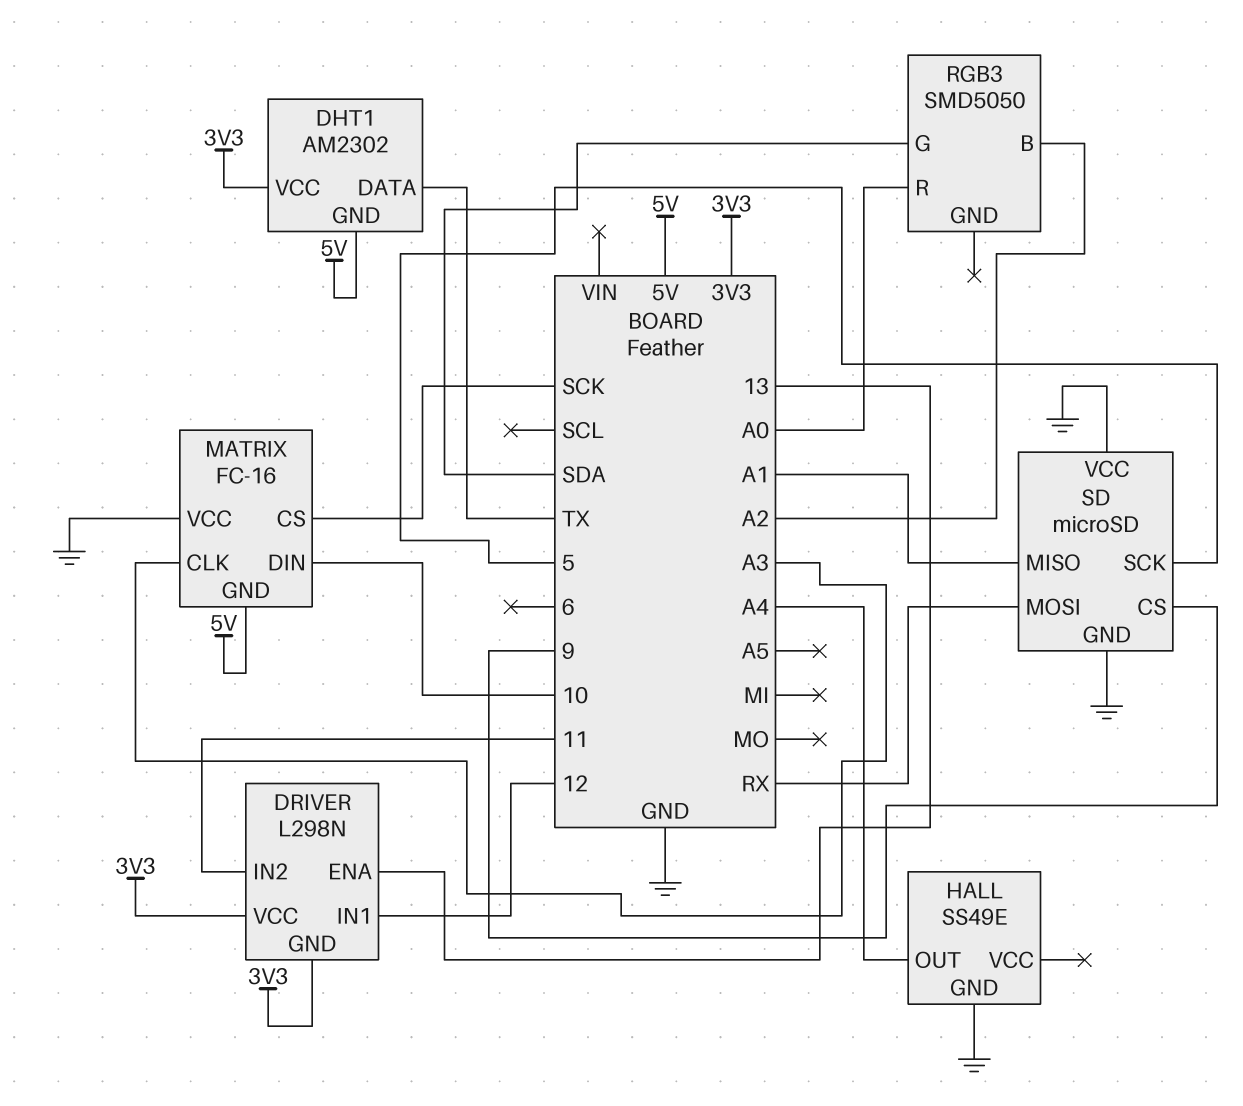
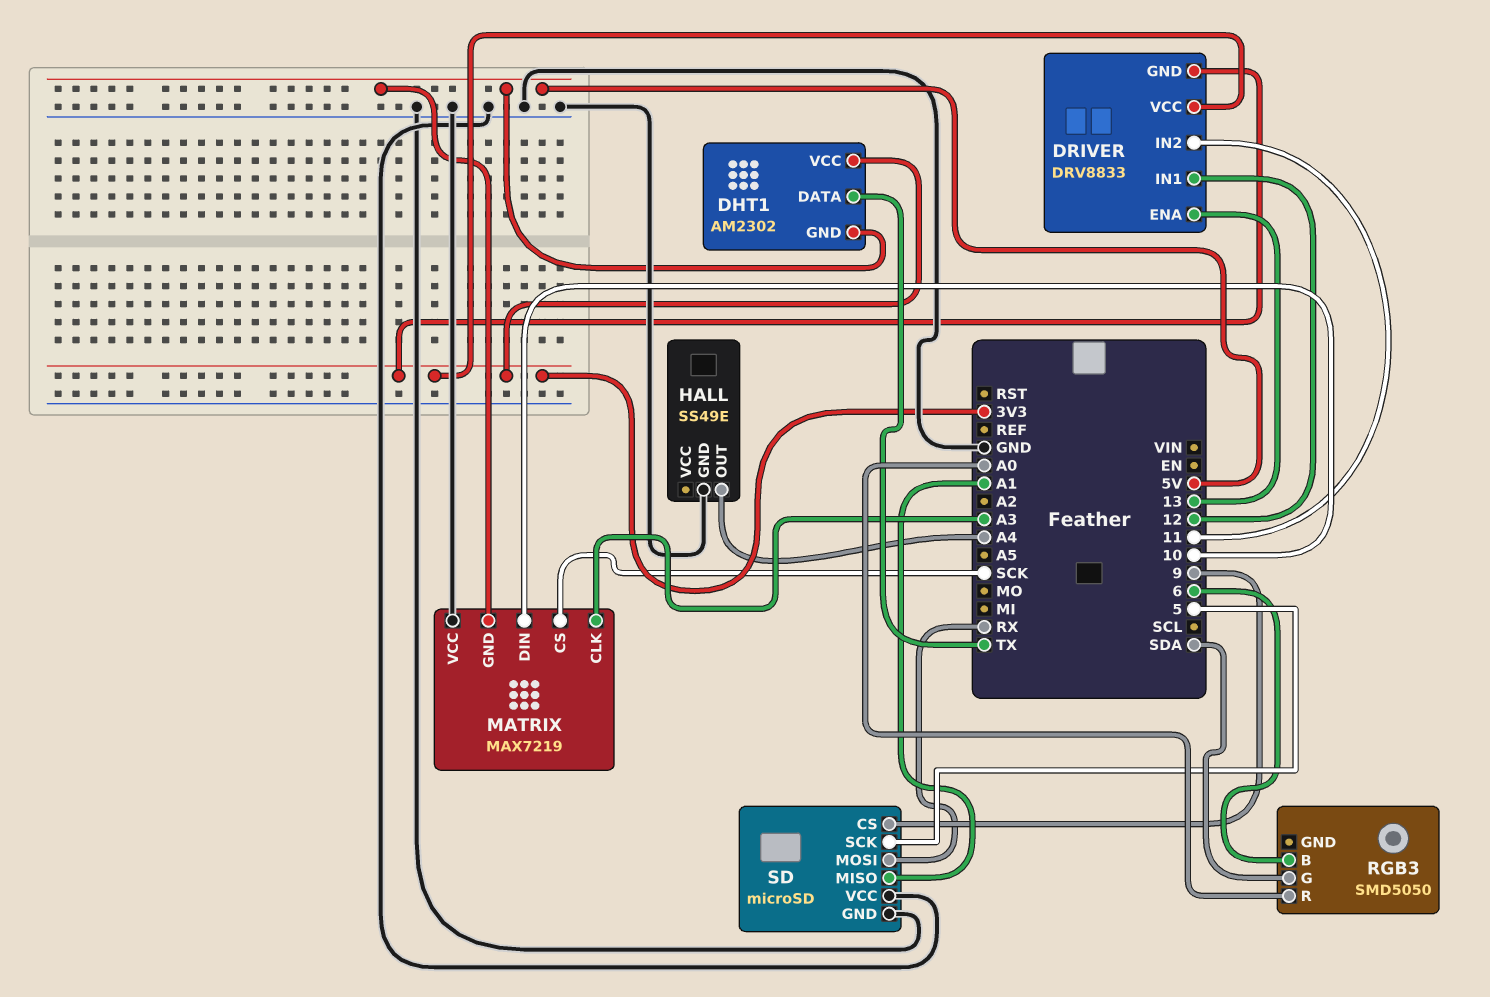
DRIVER: L298N -> DRV8833
MATRIX: FC-16 -> MAX7219
RGB3 pin B: A2 -> 6

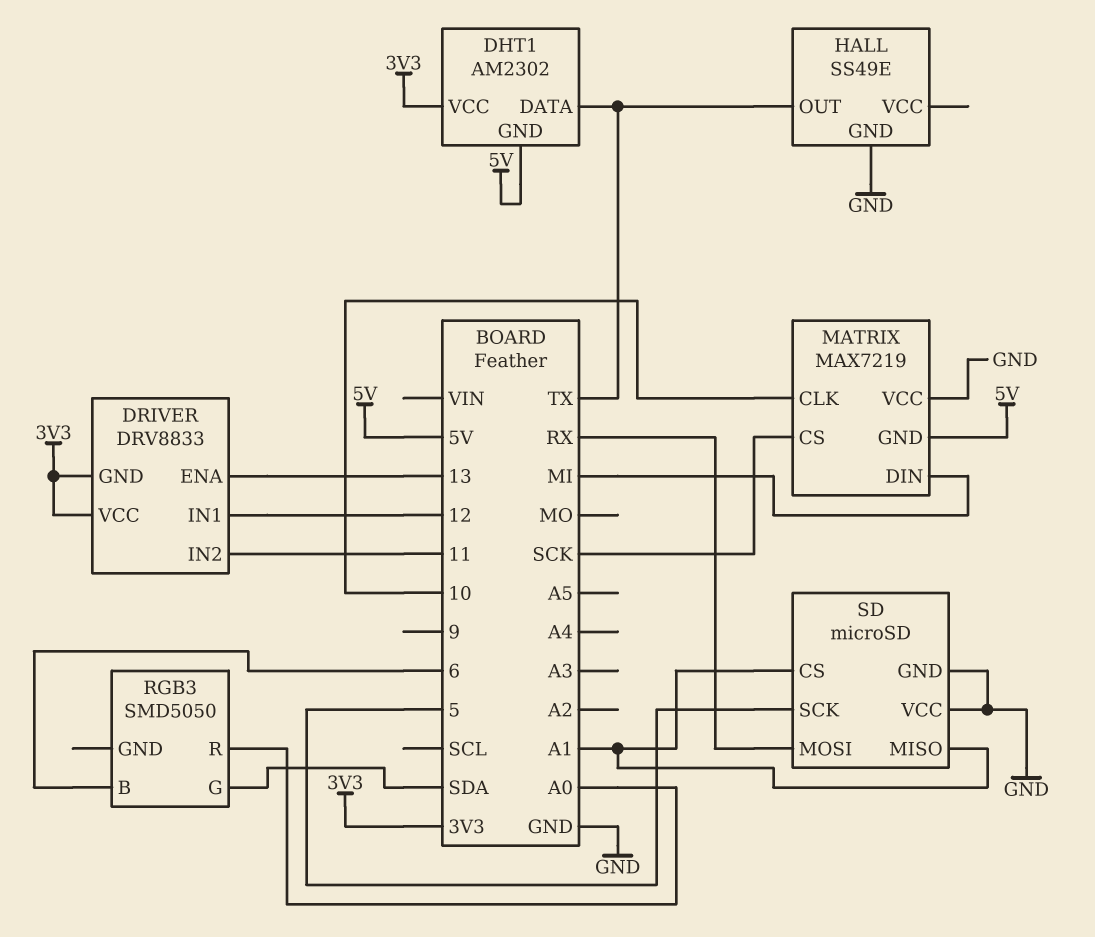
HALL pin OUT: A4 -> TX
MATRIX pin CLK: A3 -> 10
MATRIX pin DIN: 10 -> MI
SD pin CS: 9 -> A1

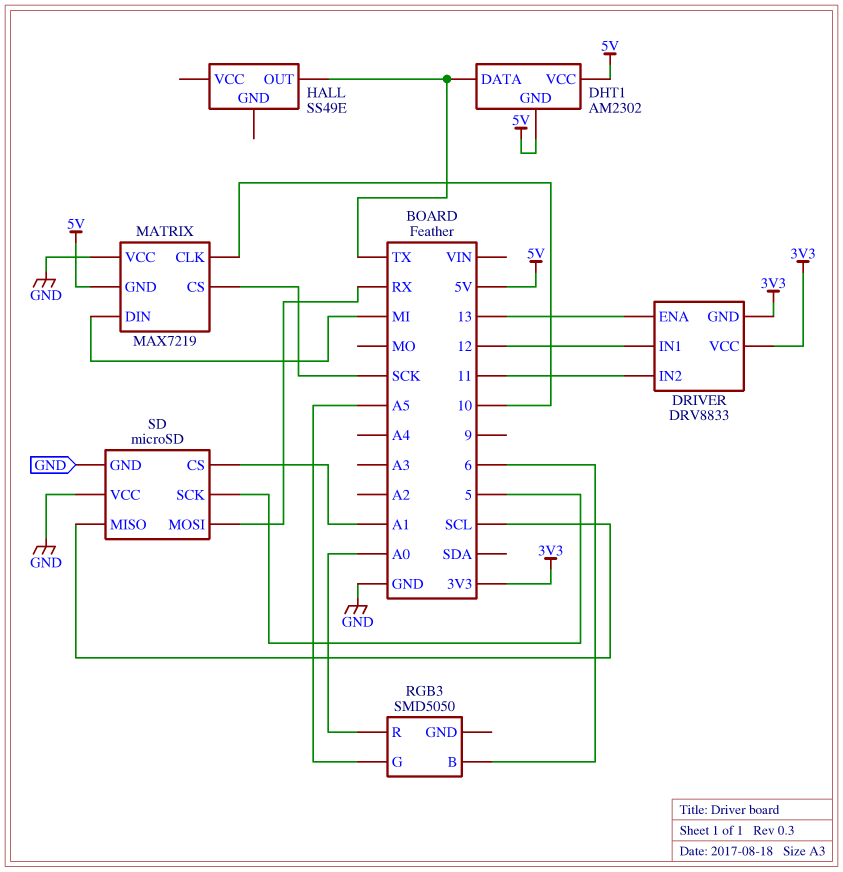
DHT1 pin VCC: 3V3 -> 5V
HALL pin GND: GND -> none
RGB3 pin G: SDA -> A5
SD pin MISO: A1 -> SCL

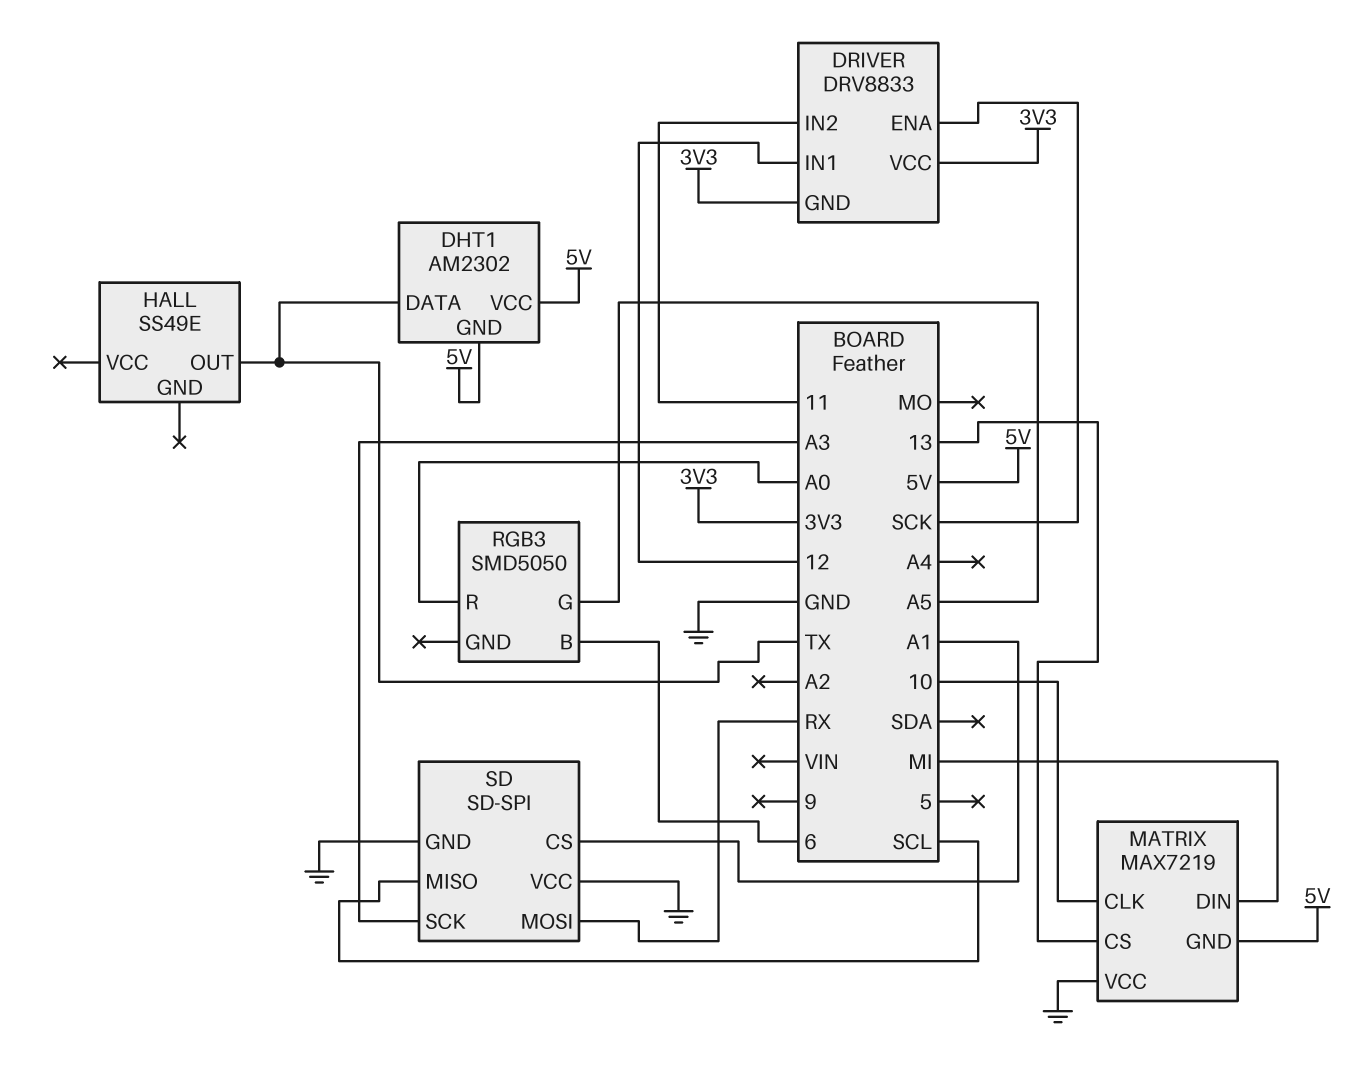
DRIVER pin ENA: 13 -> SCK
MATRIX pin CS: SCK -> 13
SD: microSD -> SD-SPI
SD pin SCK: 5 -> A3

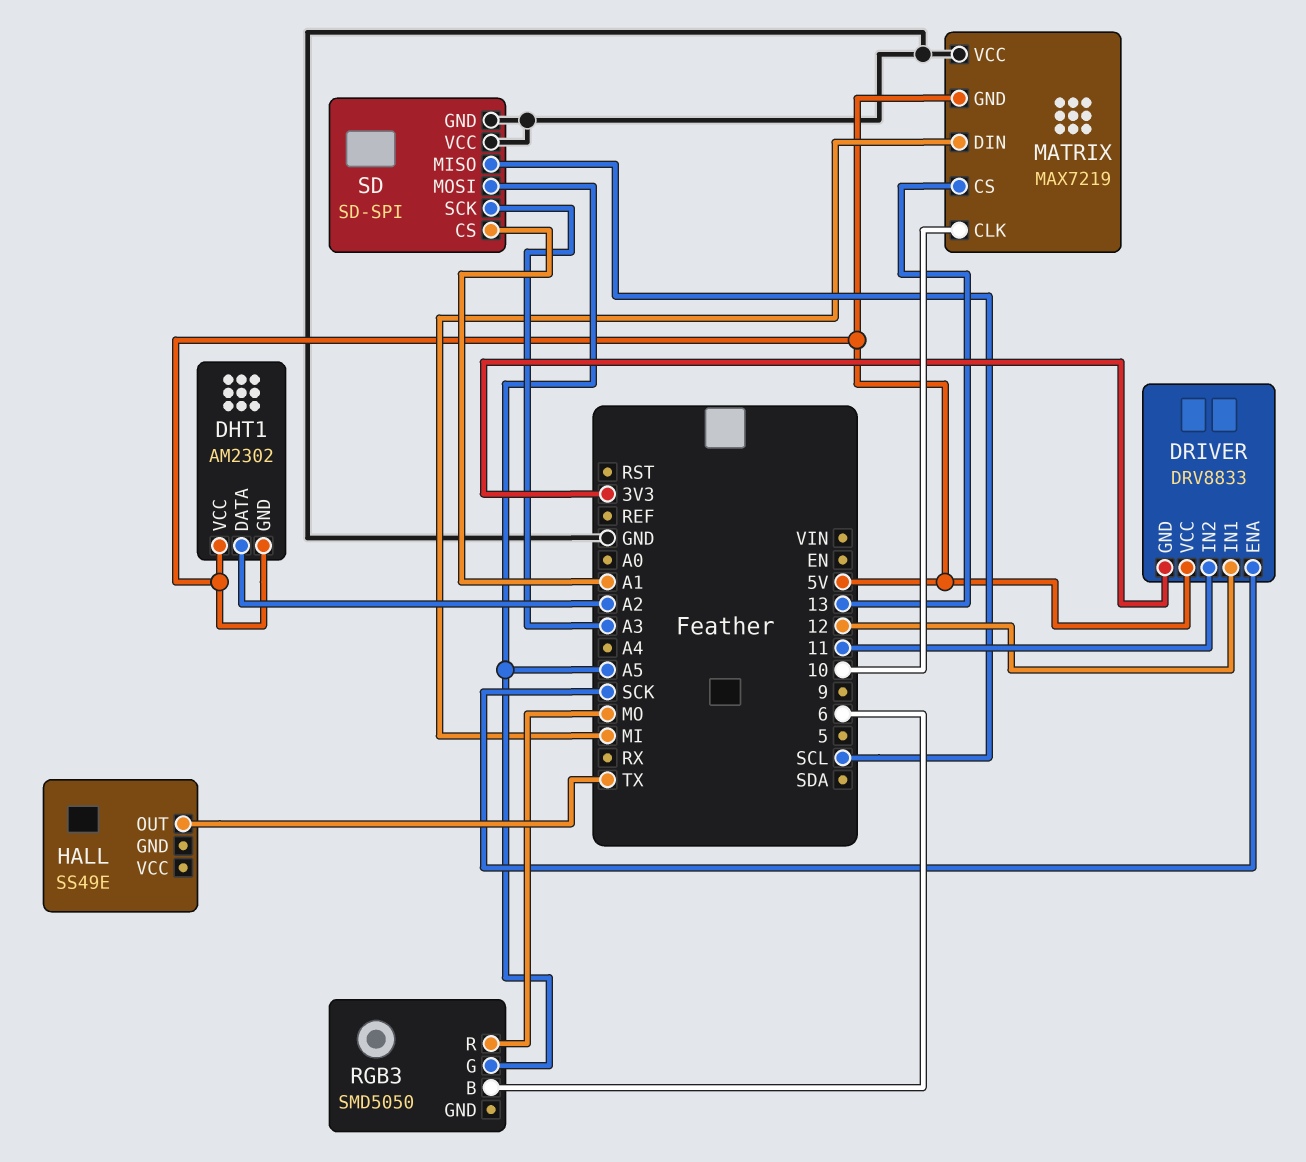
DHT1 pin DATA: TX -> A2
DRIVER pin VCC: 3V3 -> 5V
RGB3 pin R: A0 -> MO
SD pin MOSI: RX -> A5

